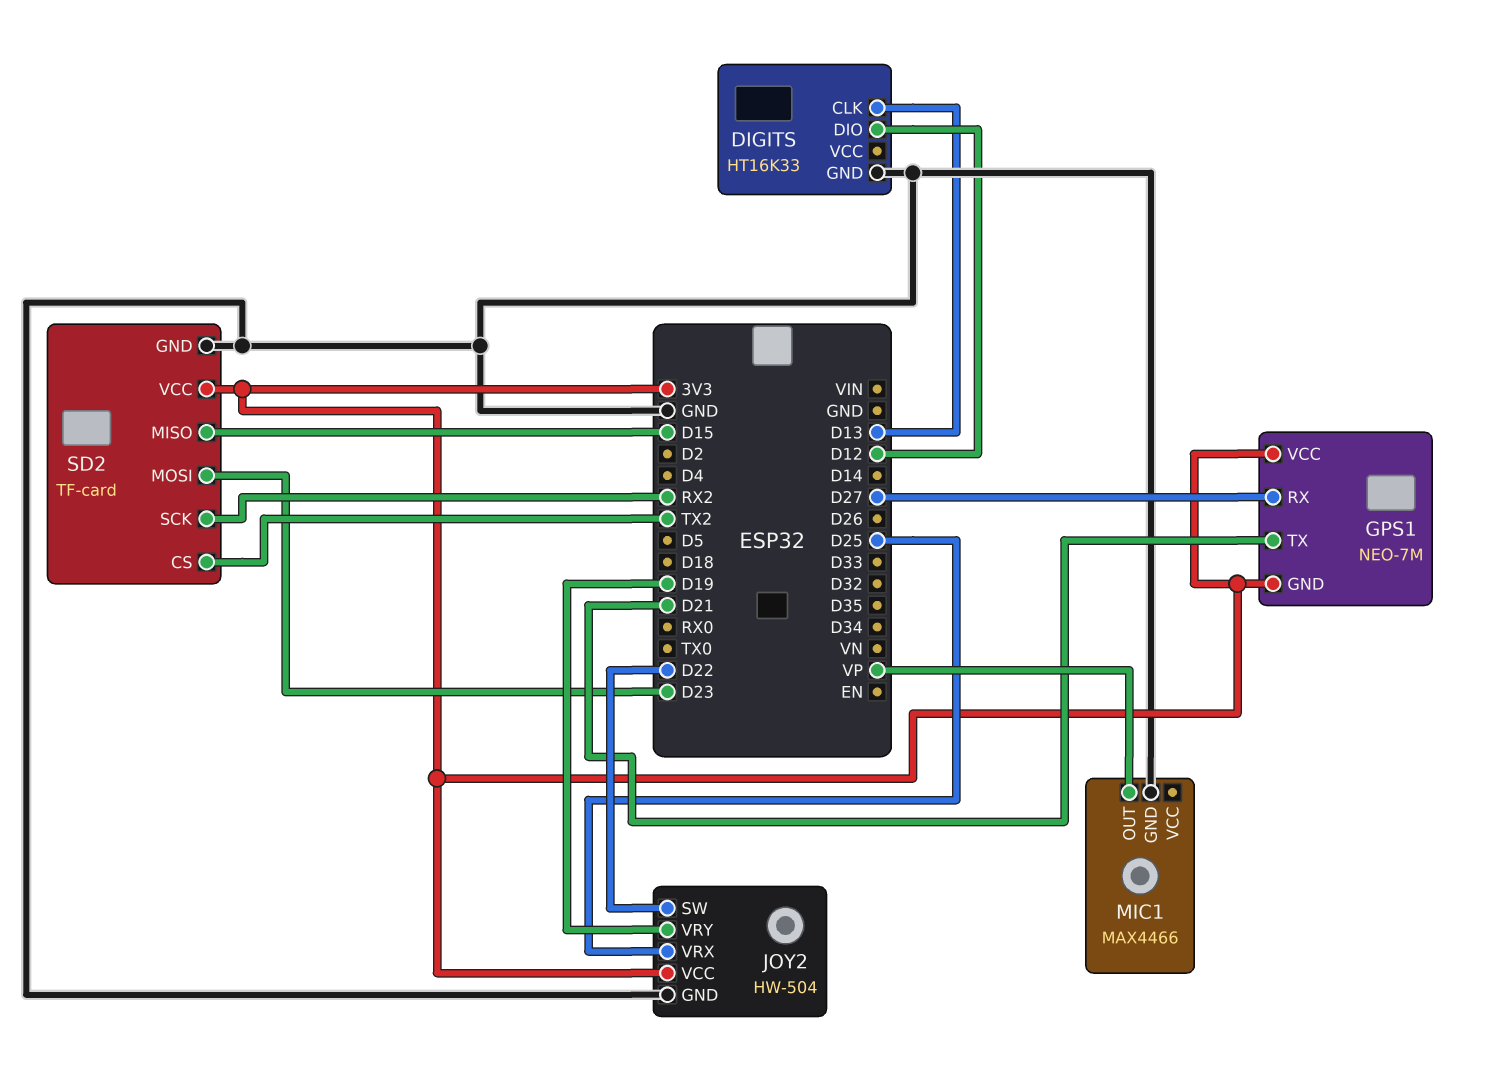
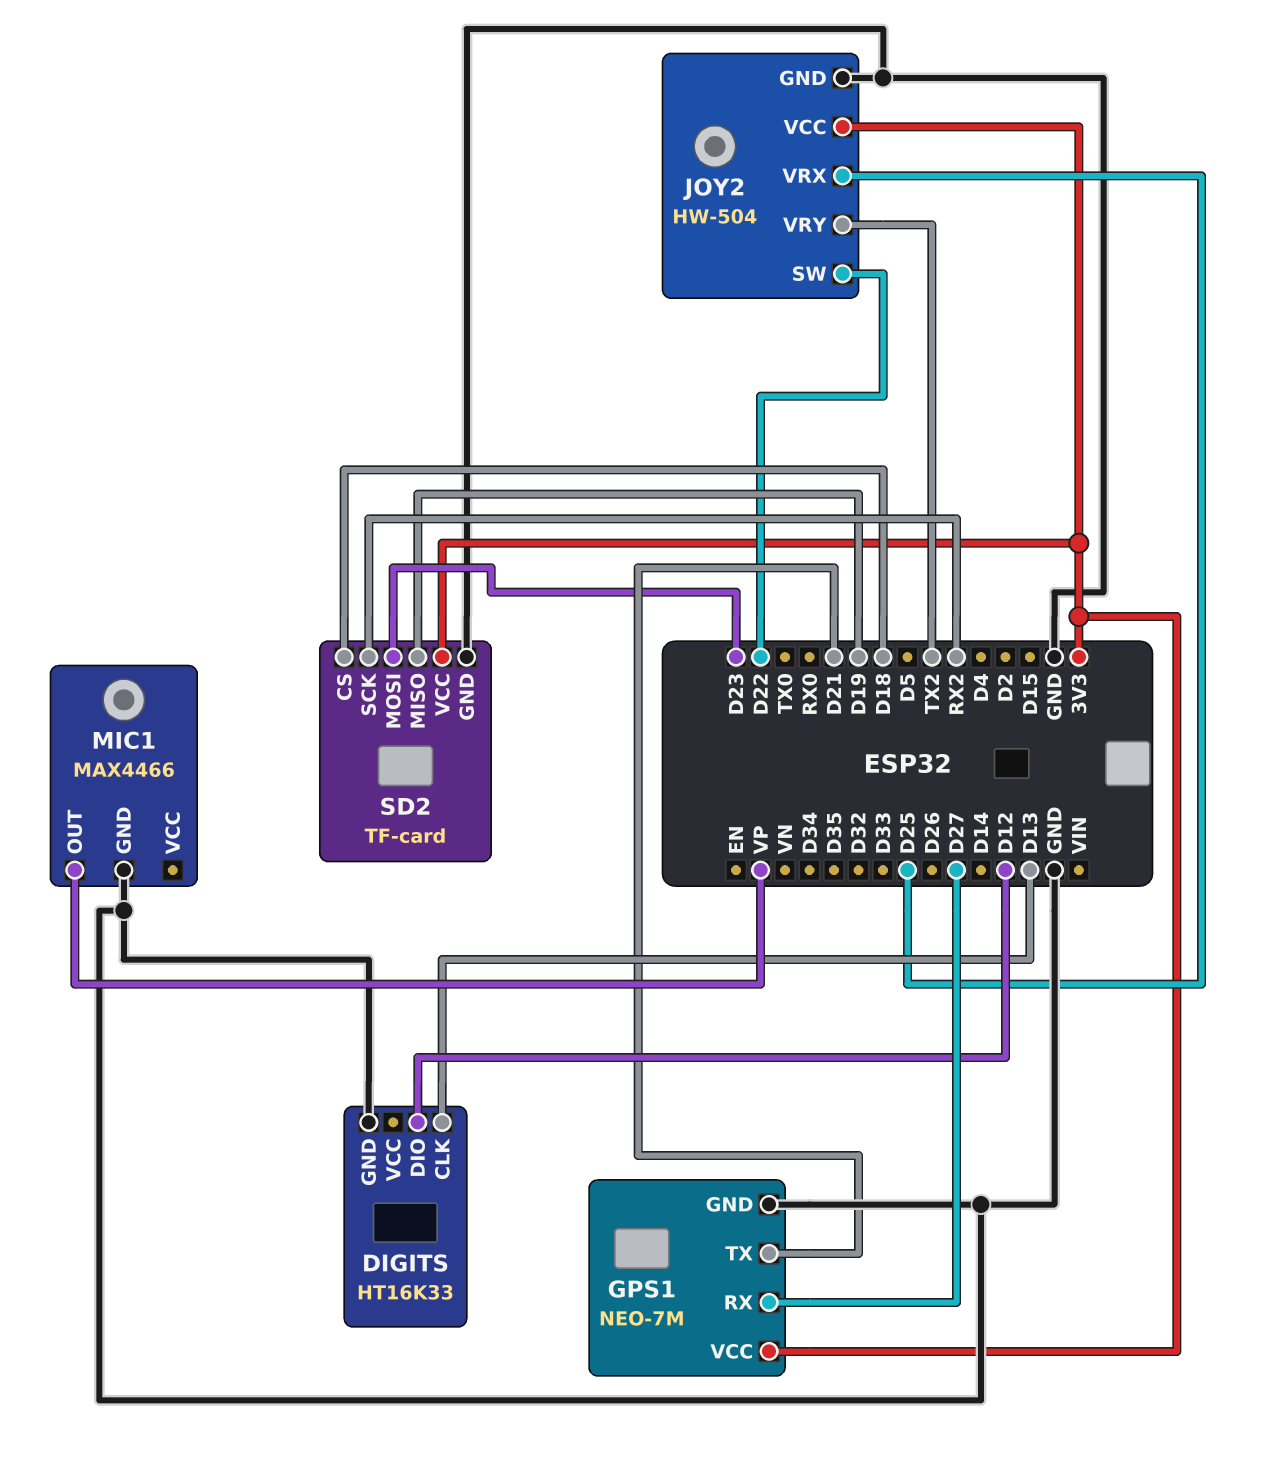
GPS1 pin GND: 3V3 -> GND
JOY2 pin VRY: D19 -> TX2
SD2 pin CS: TX2 -> D18
SD2 pin MISO: D15 -> D19

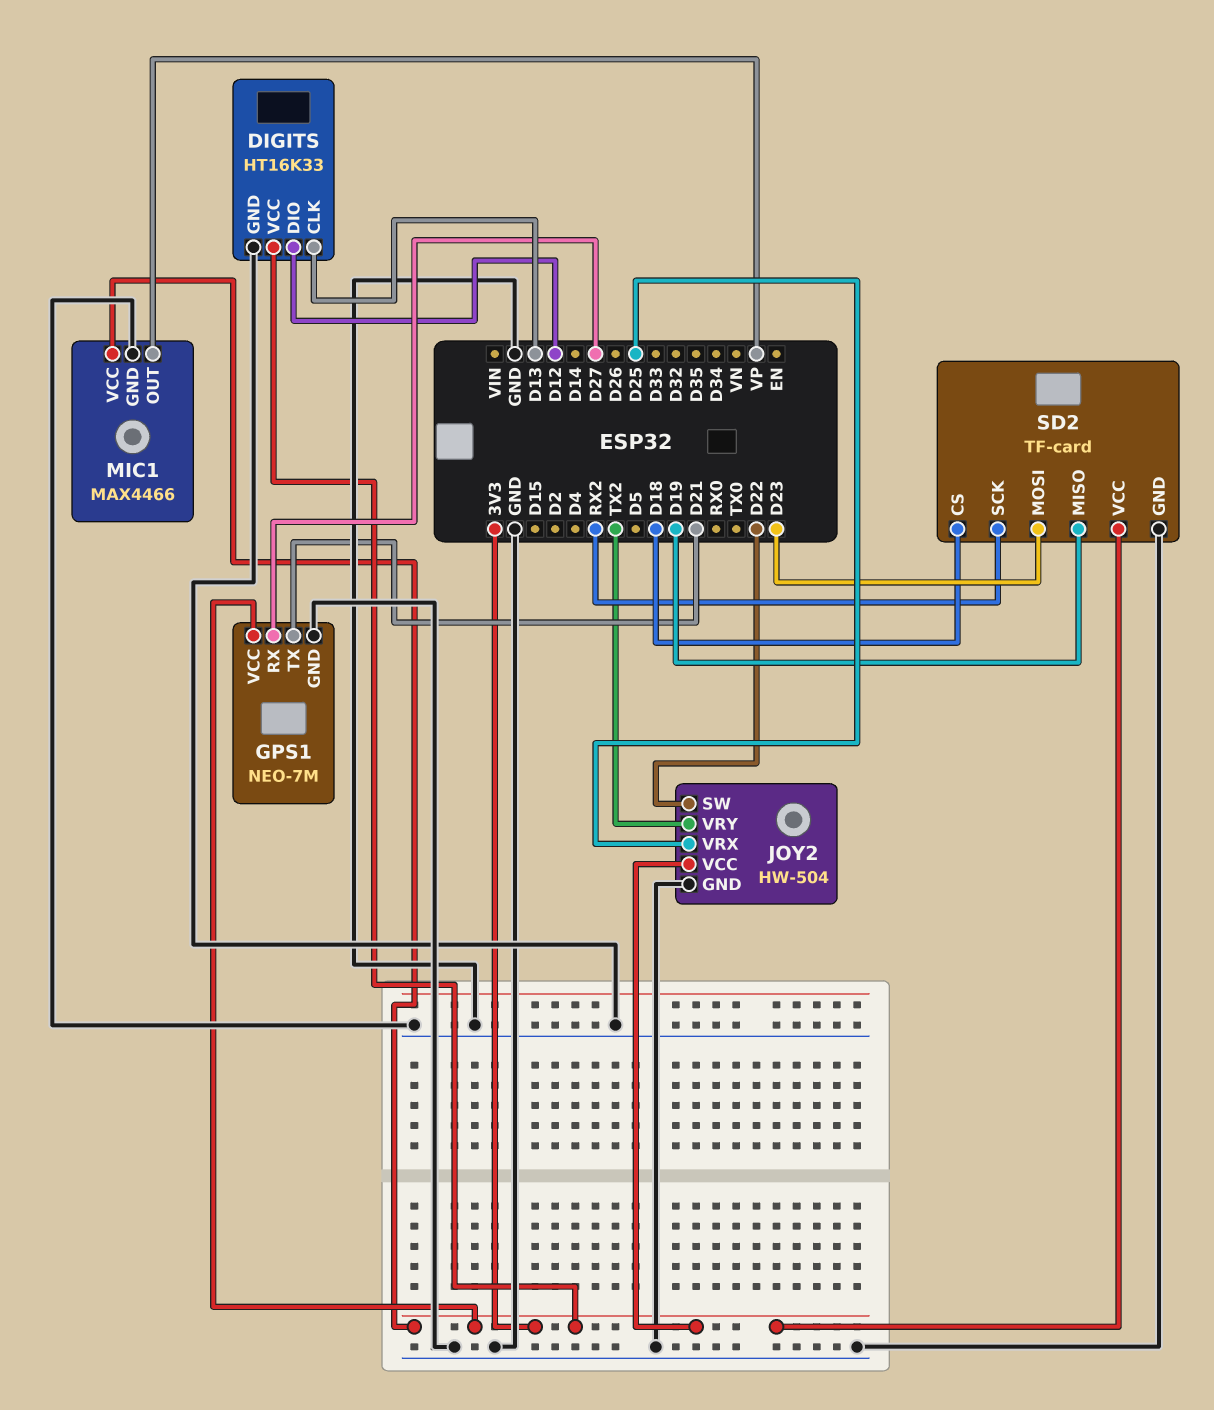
DIGITS pin VCC: none -> 3V3
MIC1 pin VCC: none -> 3V3

